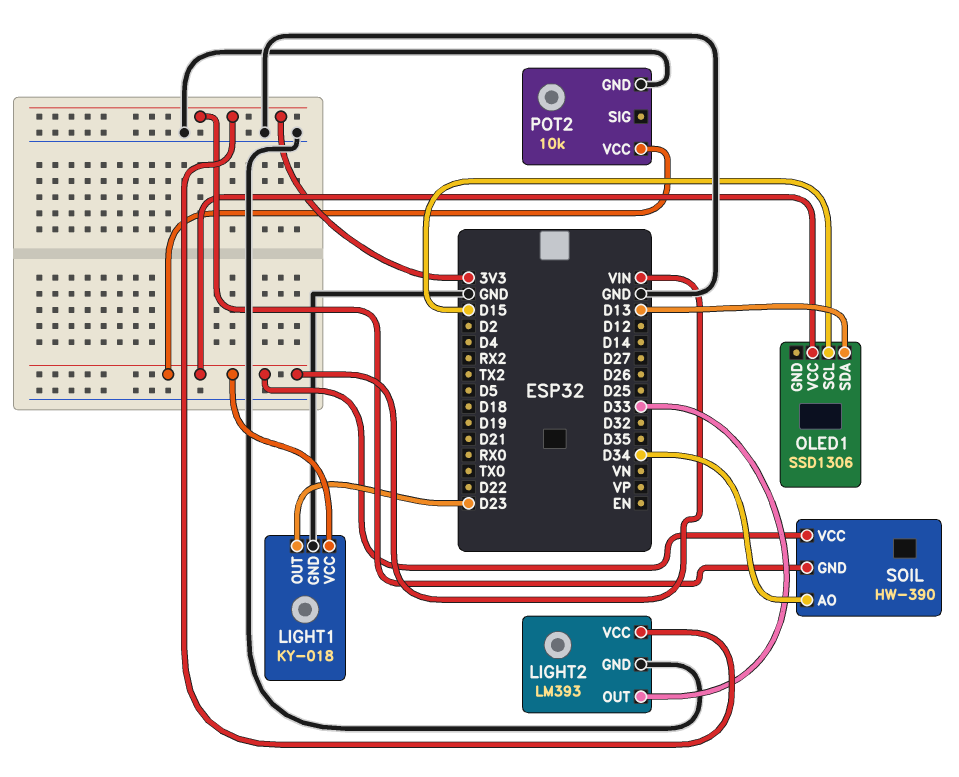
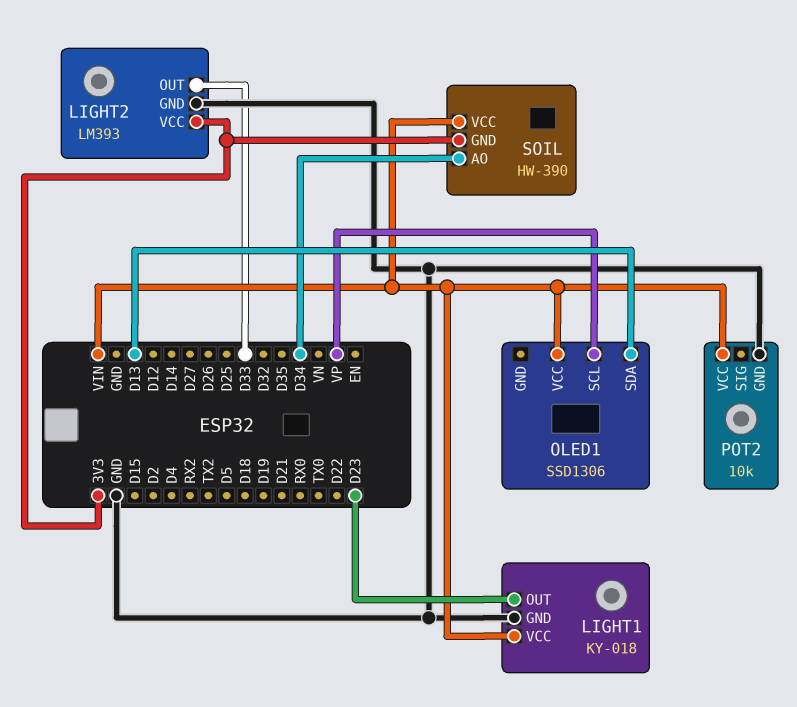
OLED1 pin SCL: D15 -> VP

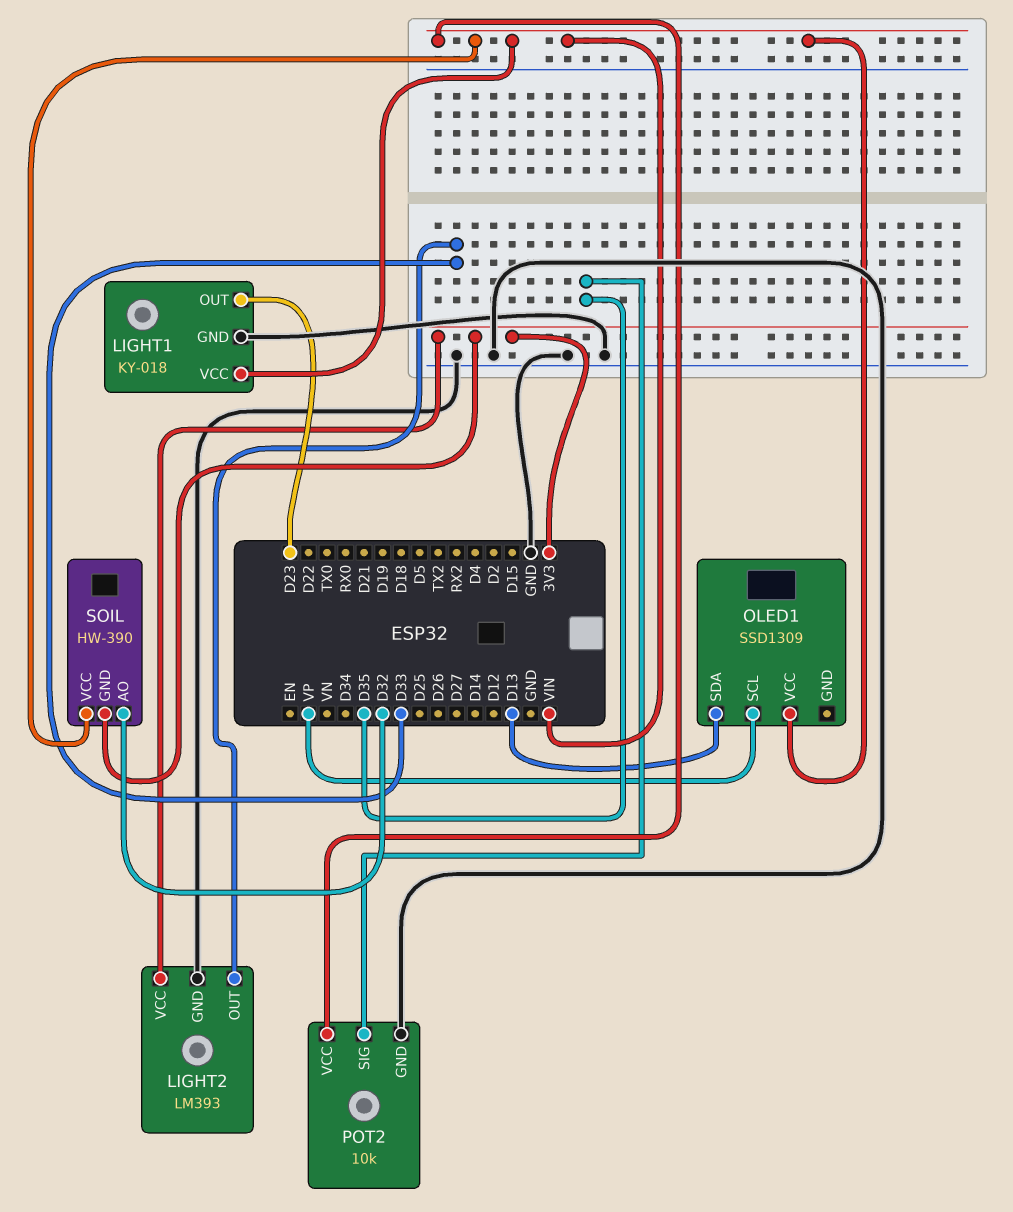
OLED1: SSD1306 -> SSD1309
POT2 pin SIG: none -> D35
SOIL pin AO: D34 -> D32

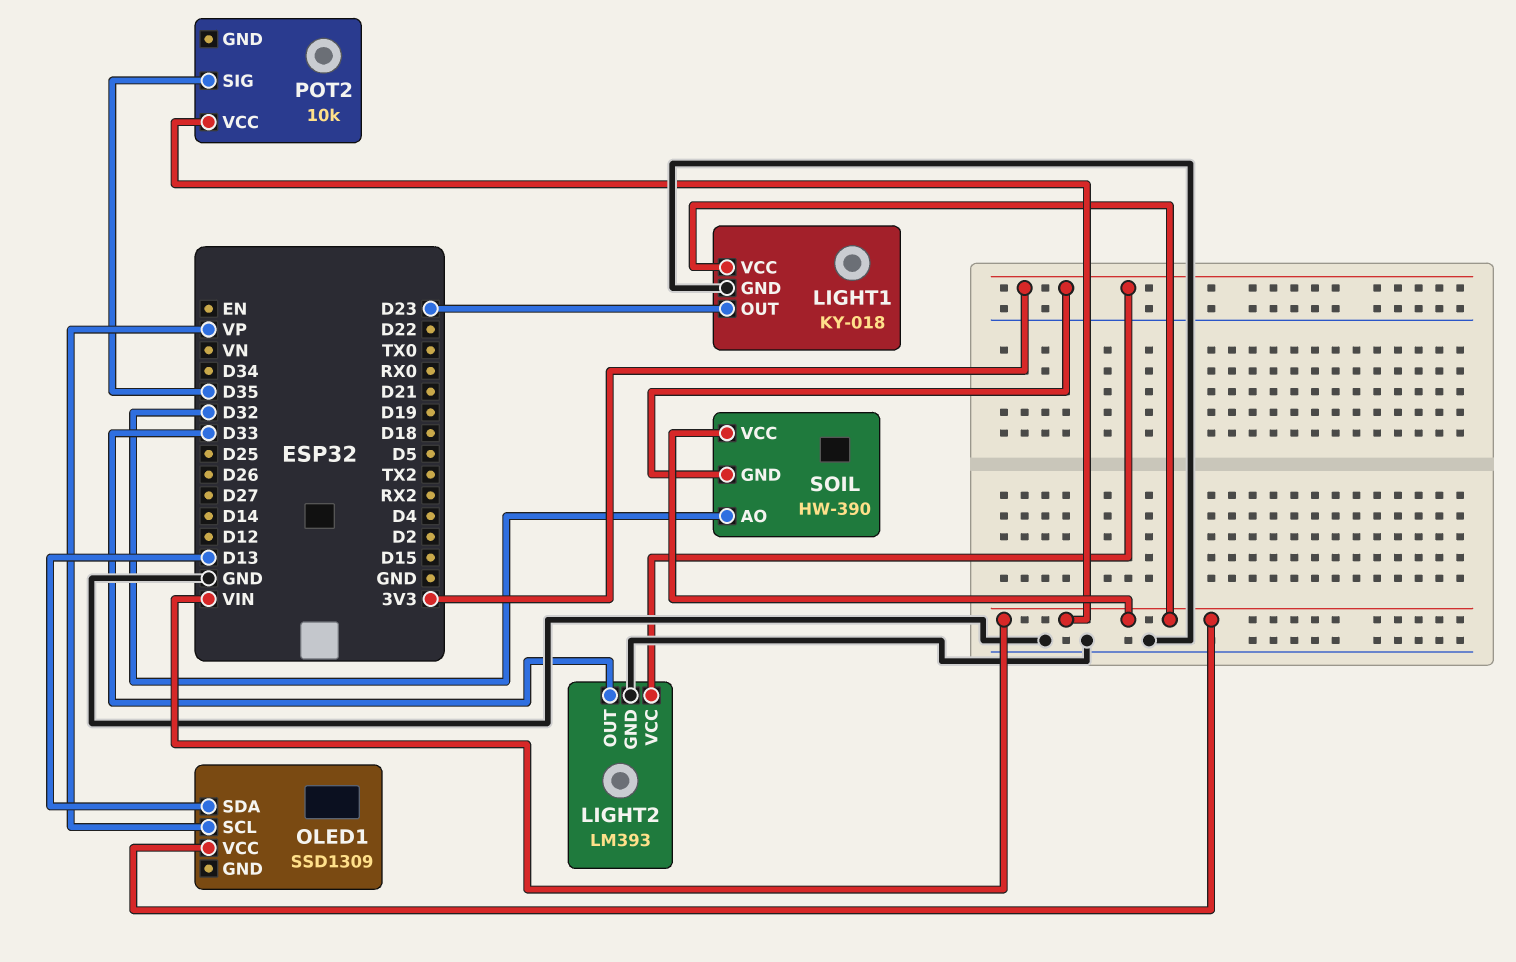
POT2 pin GND: GND -> none

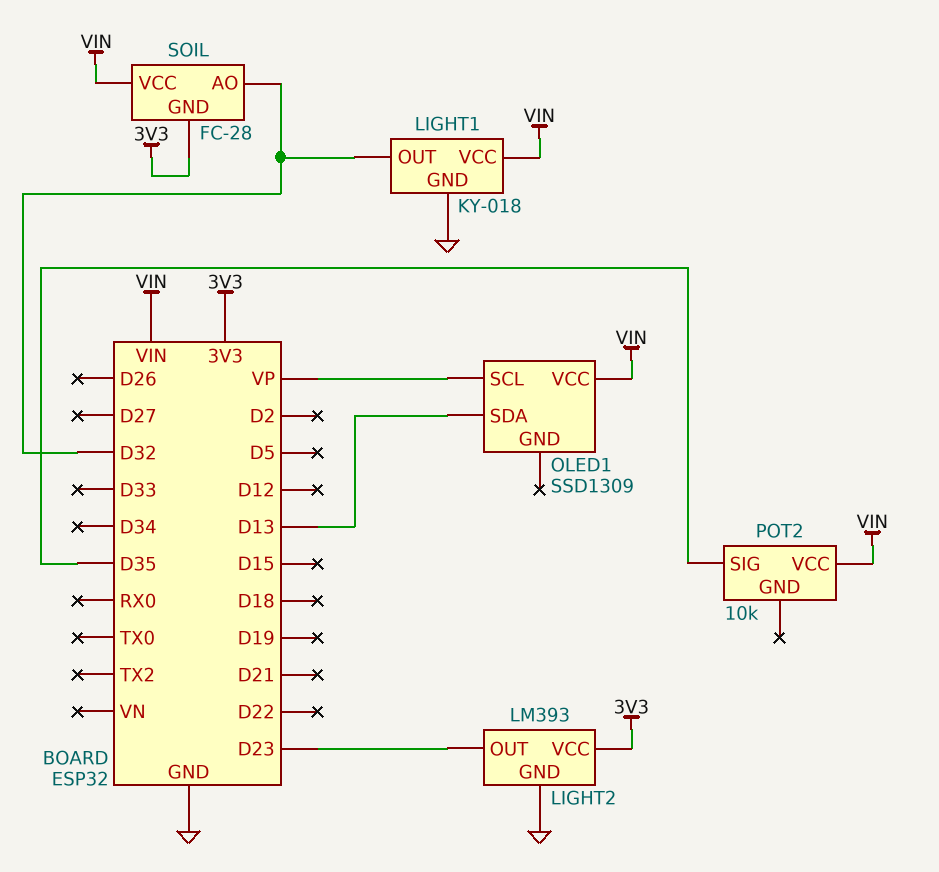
LIGHT1 pin OUT: D23 -> D32
LIGHT2 pin OUT: D33 -> D23
SOIL: HW-390 -> FC-28

